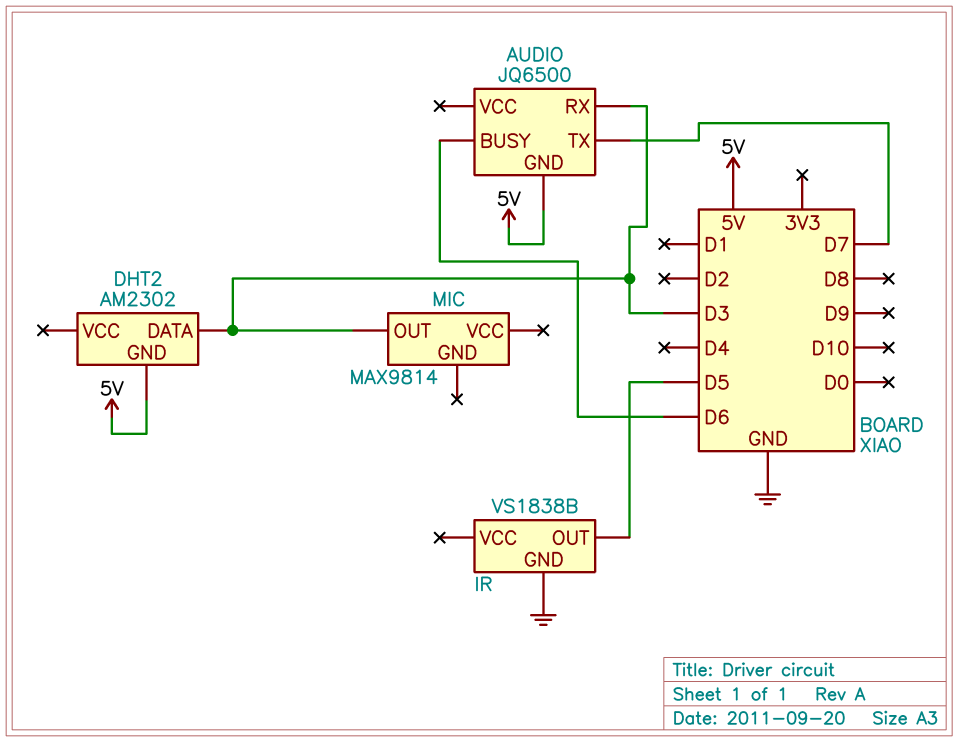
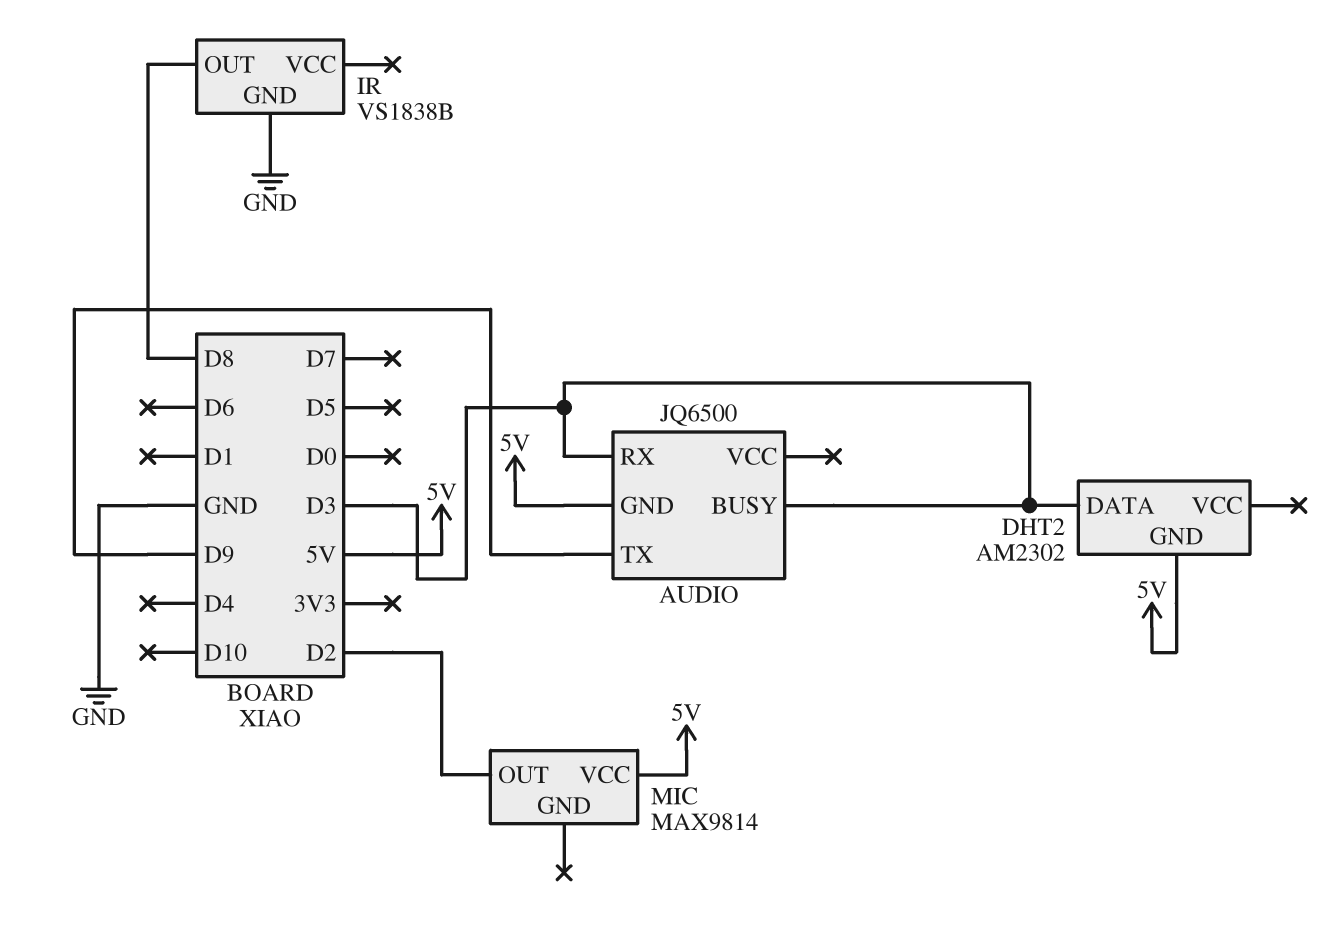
AUDIO pin BUSY: D6 -> D3
AUDIO pin TX: D7 -> D9
IR pin OUT: D5 -> D8
MIC pin OUT: D3 -> D2
MIC pin VCC: none -> 5V

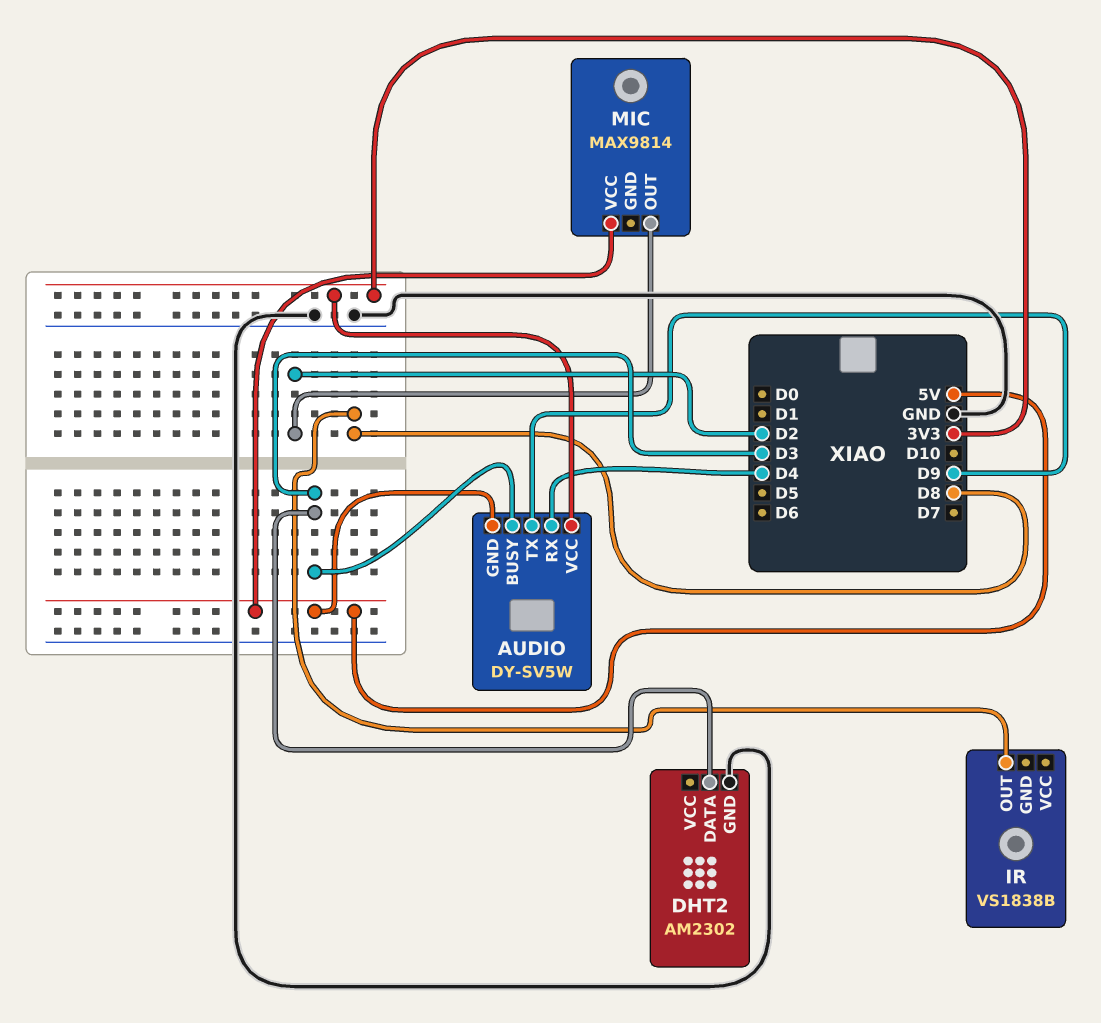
AUDIO: JQ6500 -> DY-SV5W
AUDIO pin RX: D3 -> D4
AUDIO pin VCC: none -> 3V3
DHT2 pin GND: 5V -> GND
IR pin GND: GND -> none

